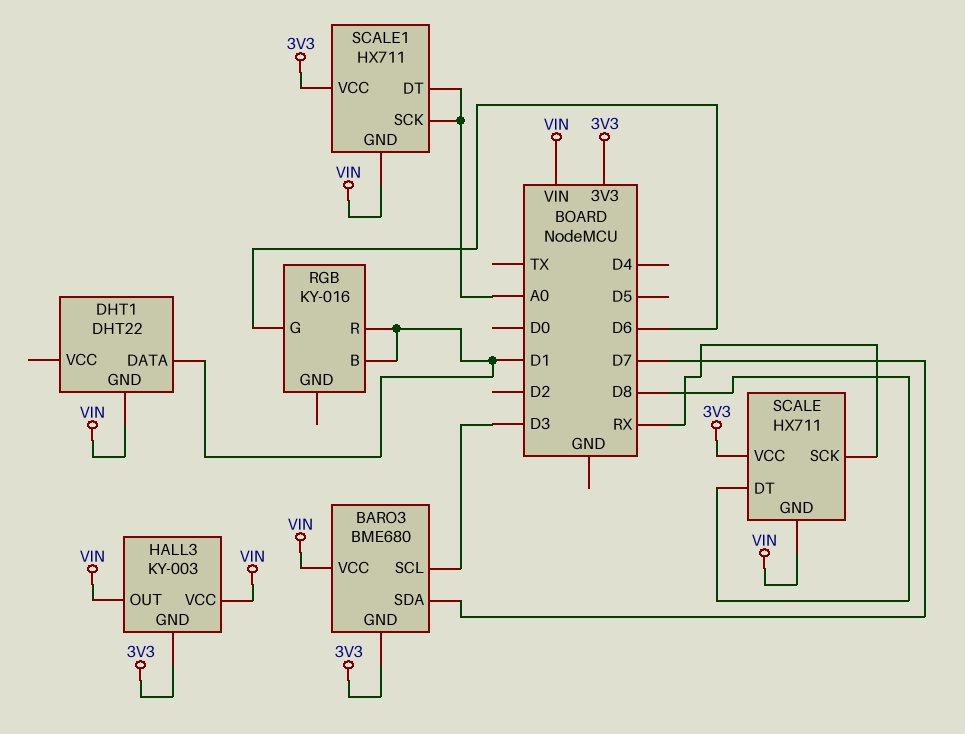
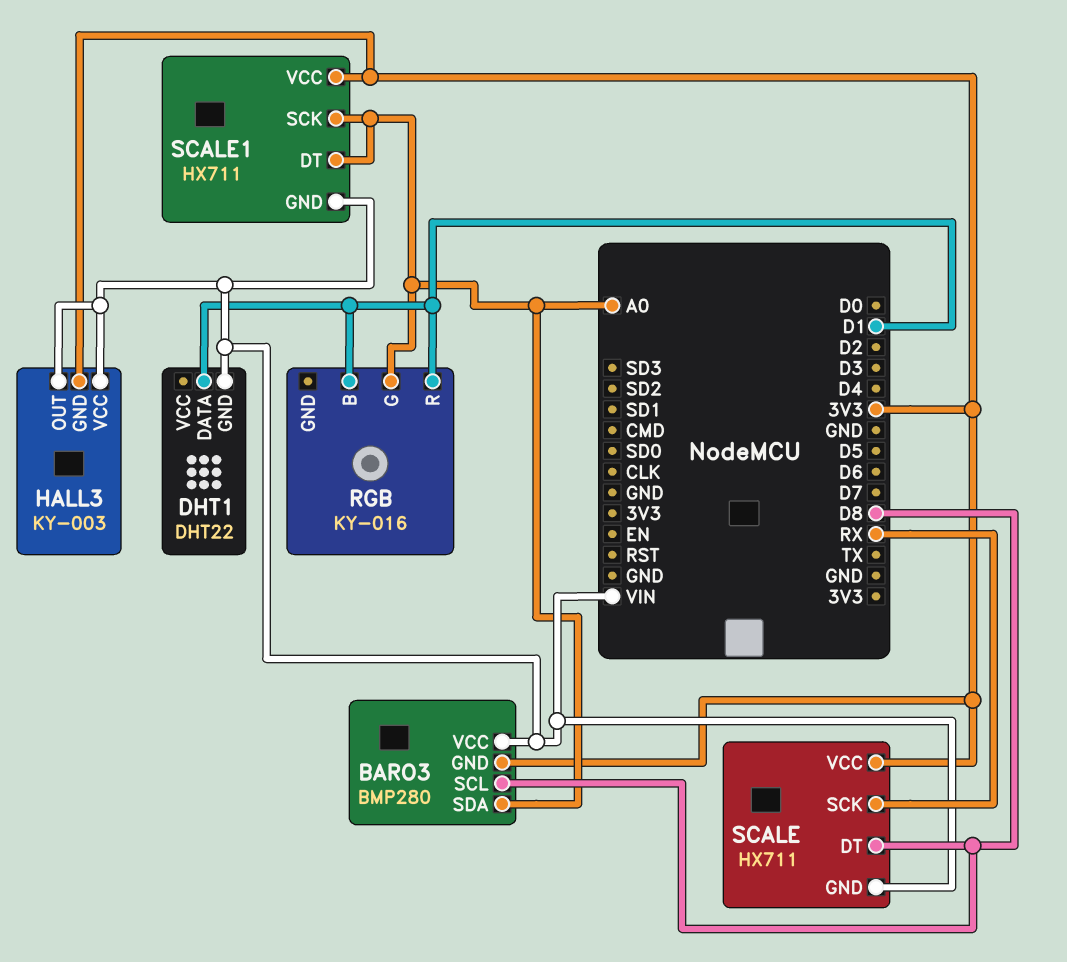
BARO3: BME680 -> BMP280
BARO3 pin SCL: D3 -> D8
BARO3 pin SDA: D7 -> A0
RGB pin G: D6 -> A0

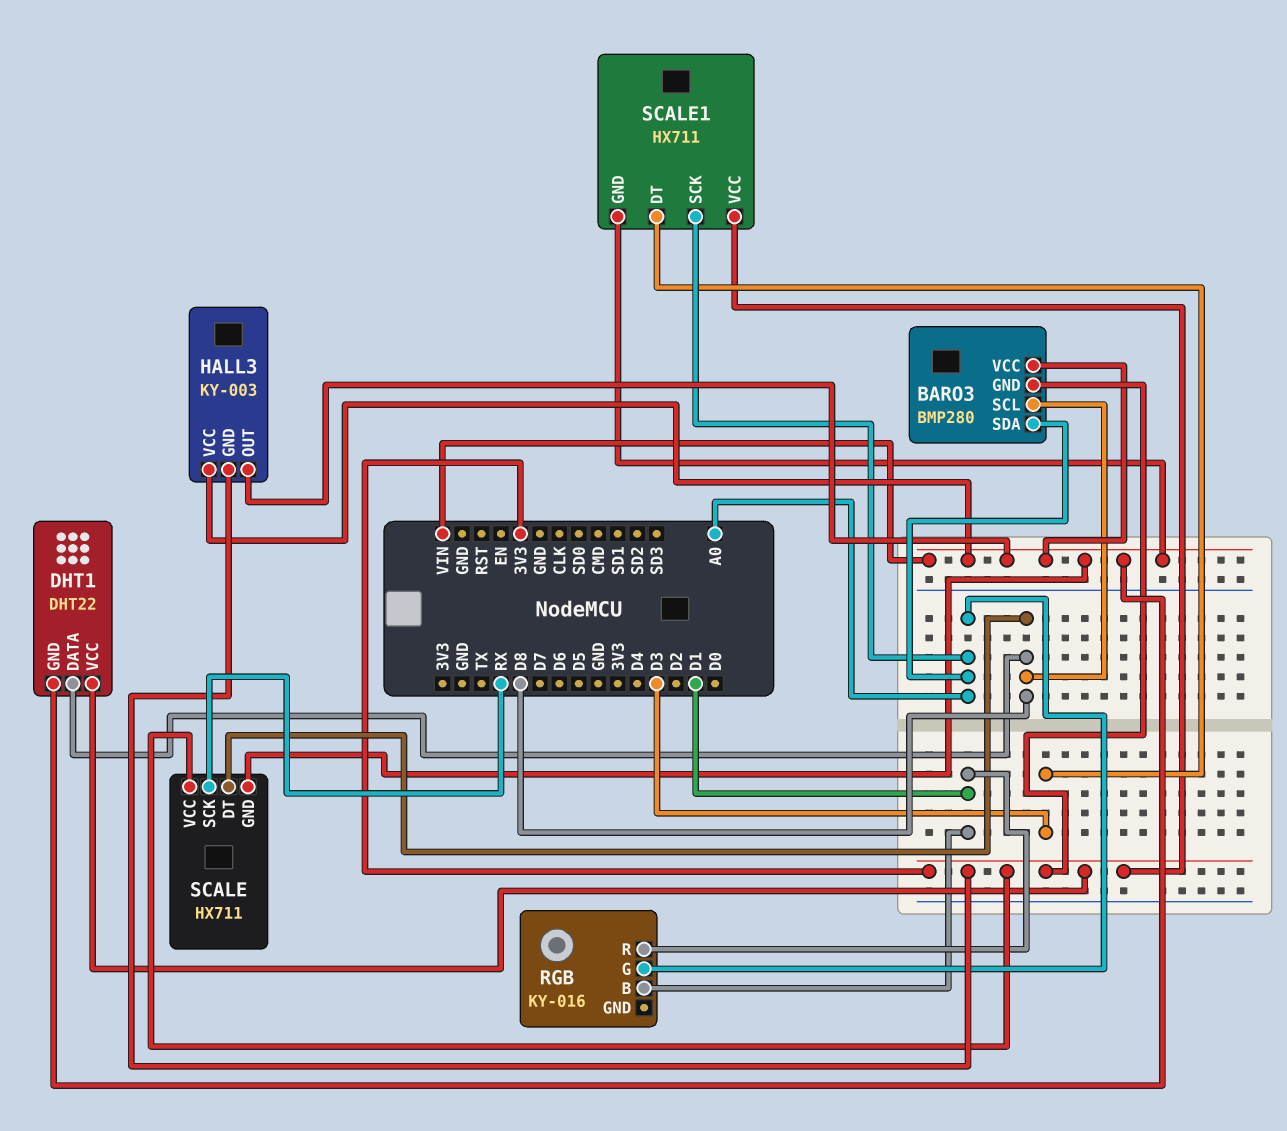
DHT1 pin DATA: D1 -> D8
DHT1 pin VCC: none -> 3V3
SCALE1 pin DT: A0 -> D3

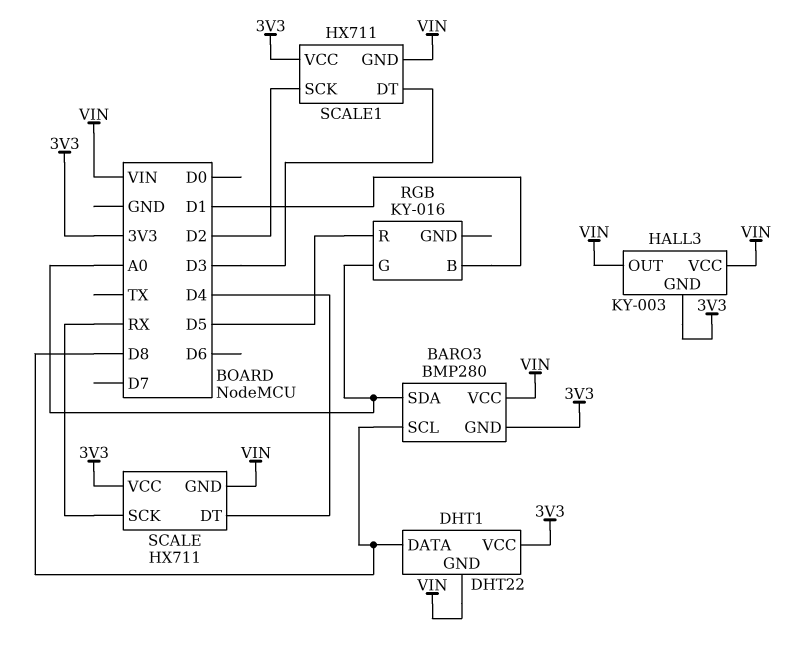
RGB pin R: D1 -> D5
SCALE pin DT: D8 -> D4
SCALE1 pin SCK: A0 -> D2

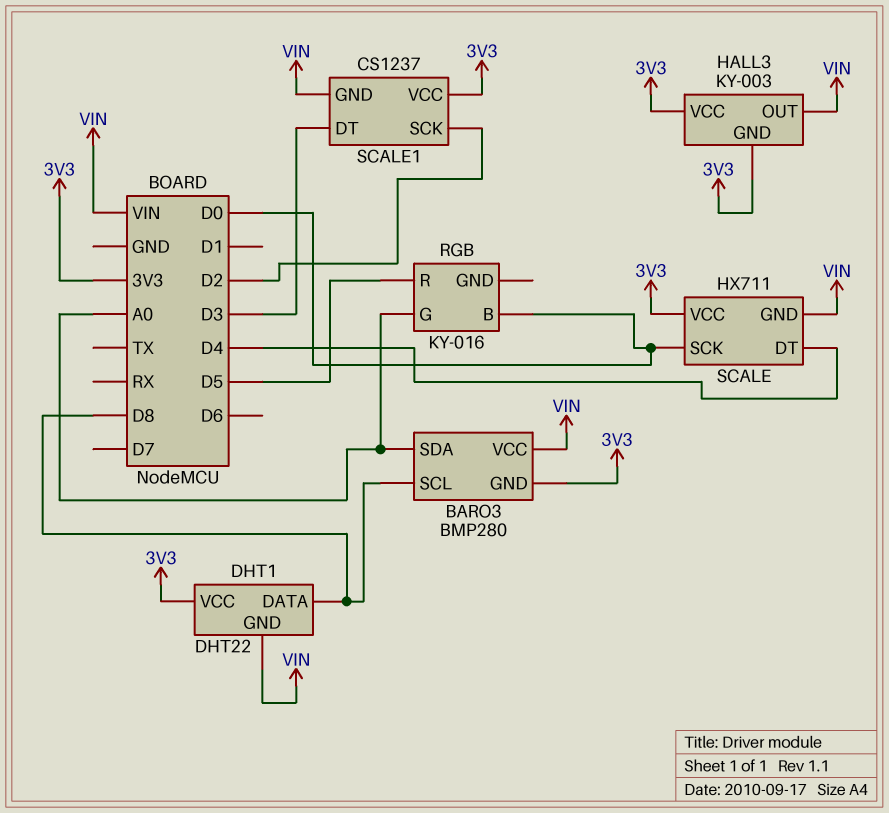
HALL3 pin VCC: VIN -> 3V3
RGB pin B: D1 -> D0
SCALE pin SCK: RX -> D0
SCALE1: HX711 -> CS1237

